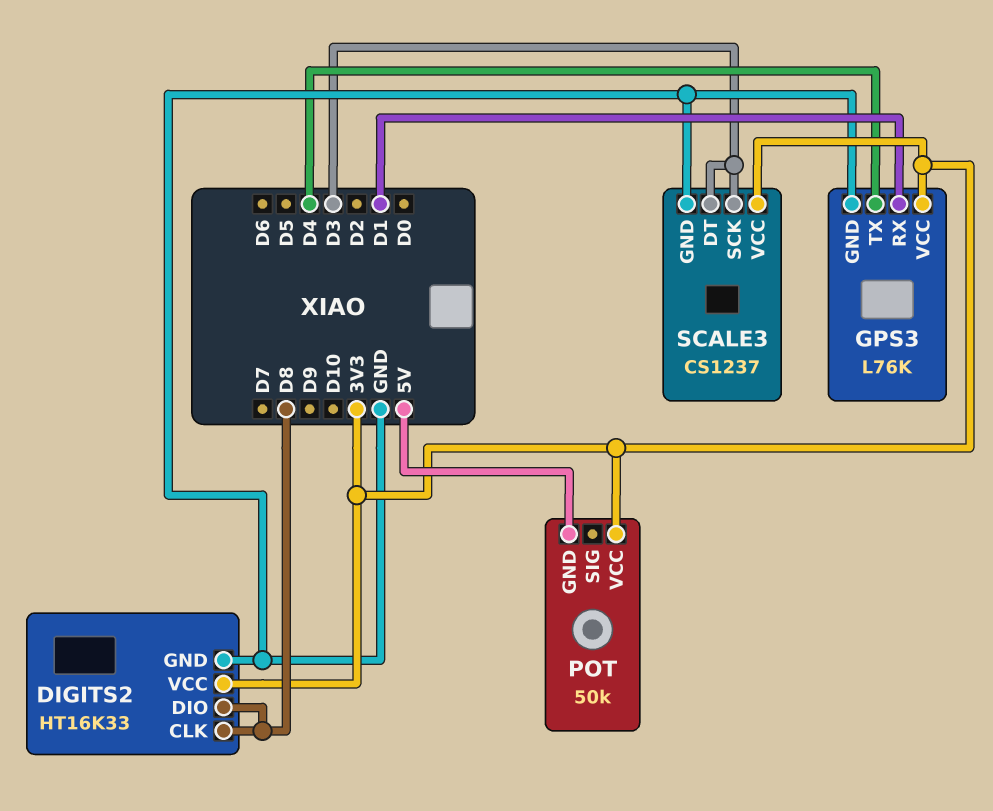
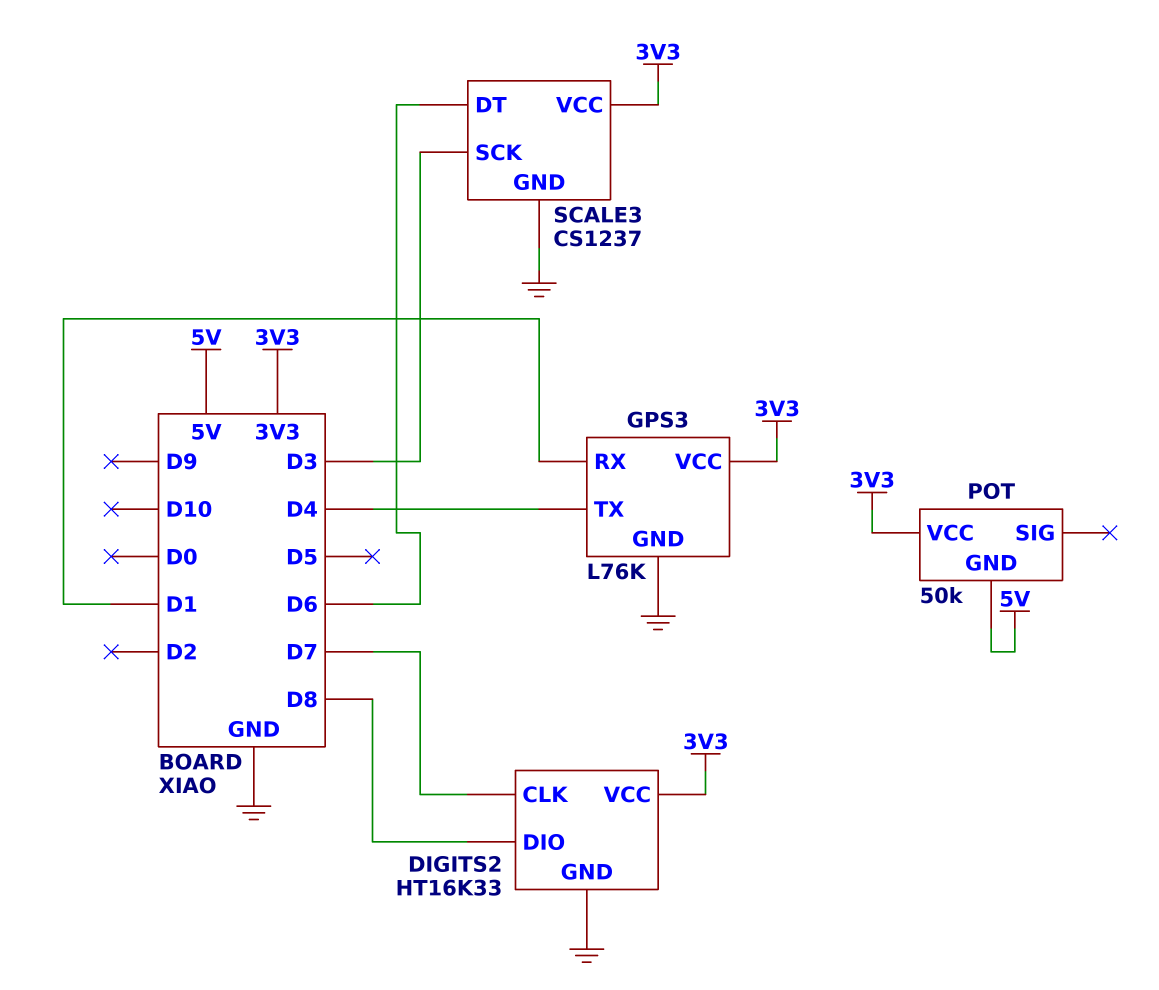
DIGITS2 pin CLK: D8 -> D7
SCALE3 pin DT: D3 -> D6

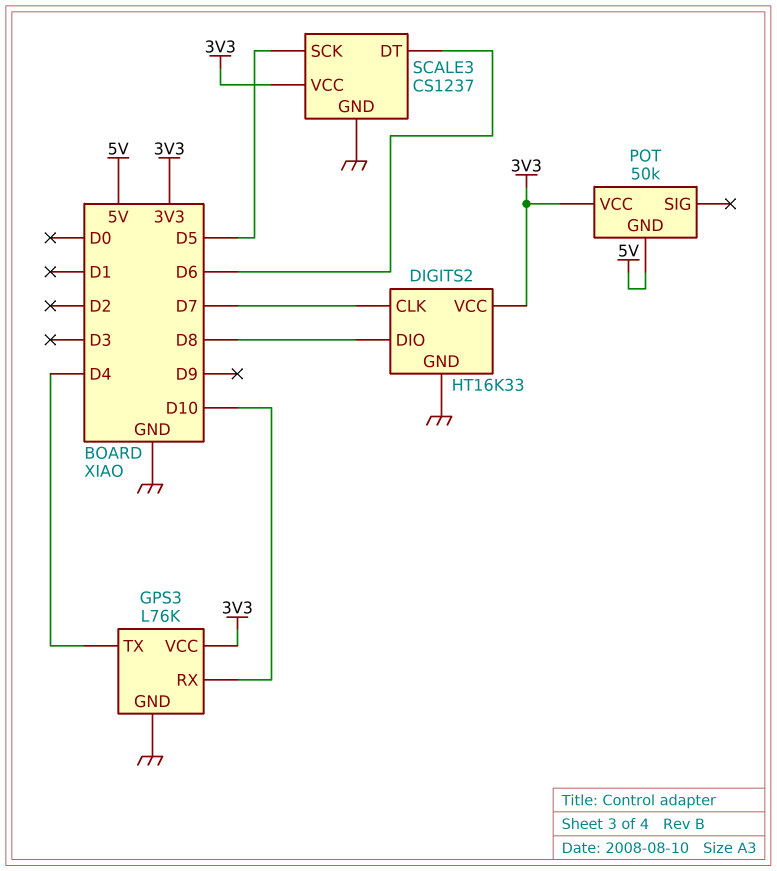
GPS3 pin RX: D1 -> D10
SCALE3 pin SCK: D3 -> D5

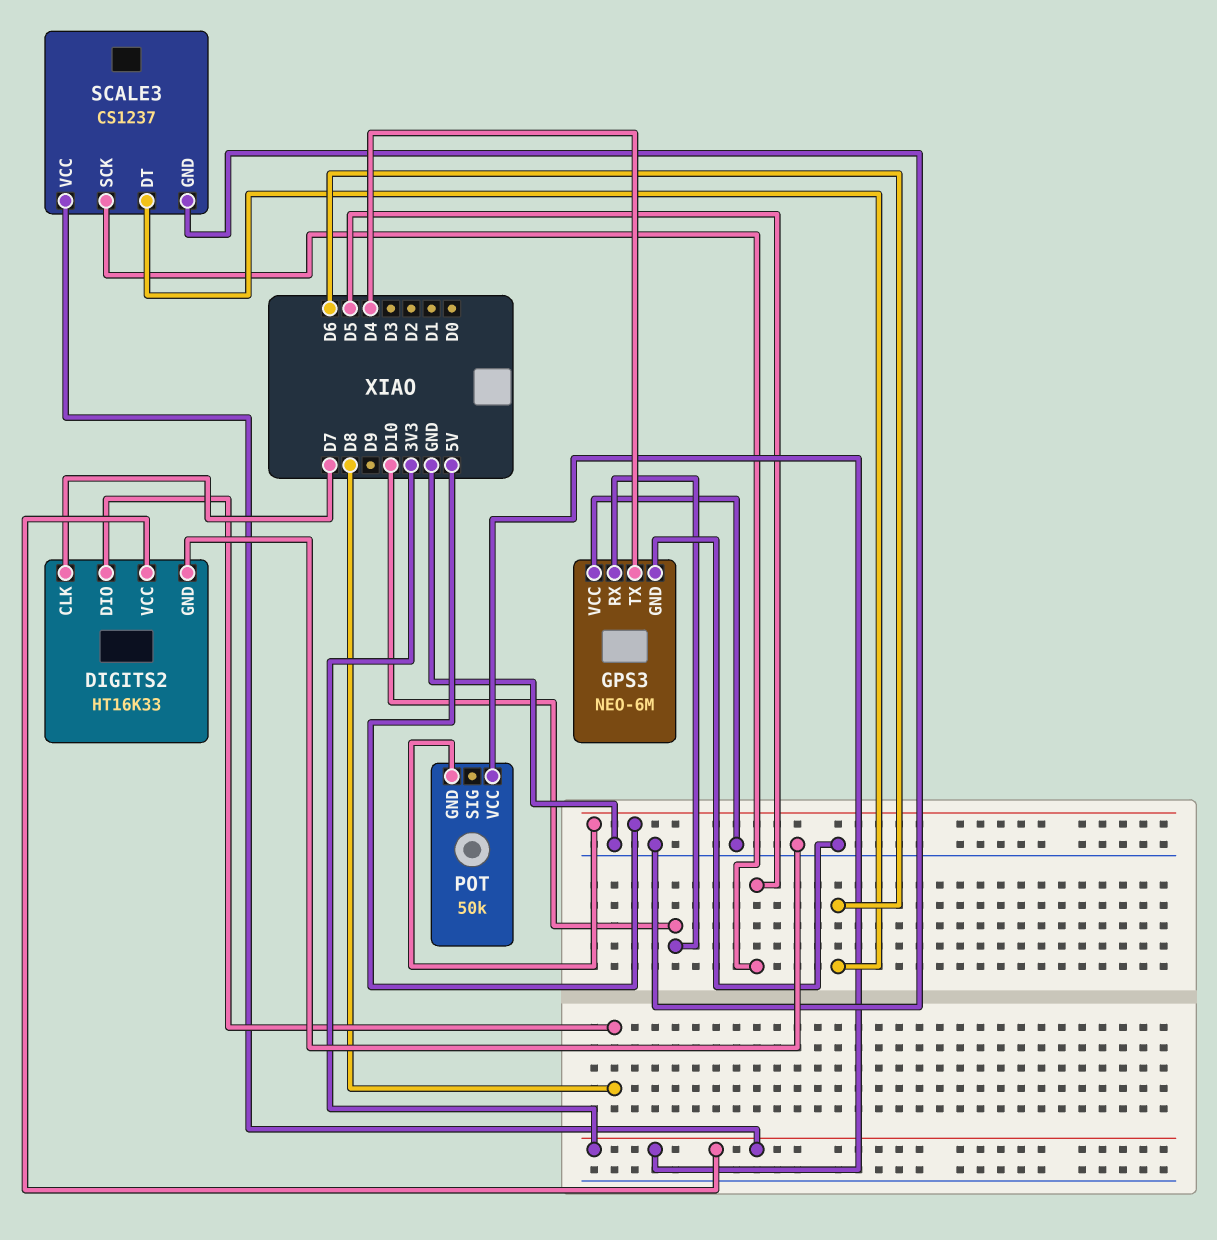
GPS3: L76K -> NEO-6M
GPS3 pin VCC: 3V3 -> GND

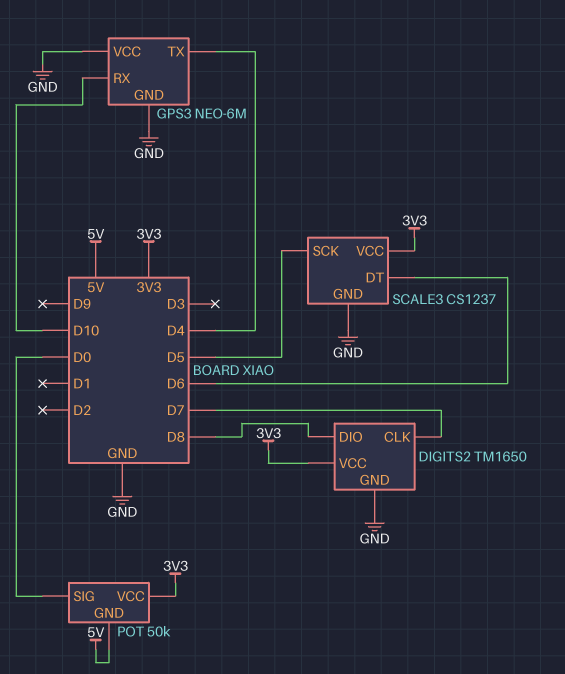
DIGITS2: HT16K33 -> TM1650
POT pin SIG: none -> D0

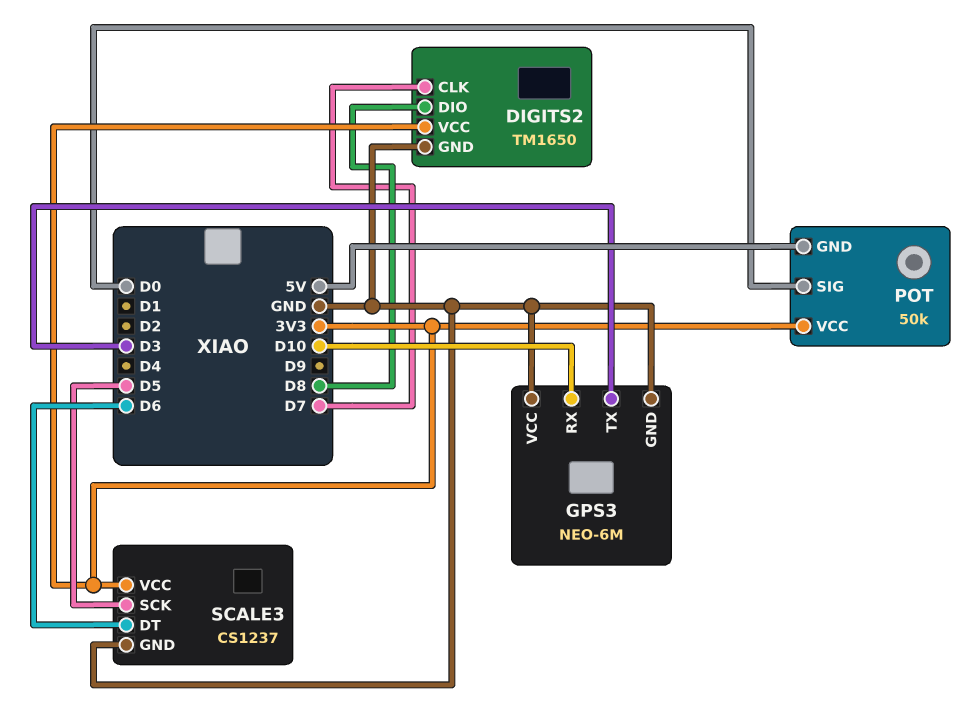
GPS3 pin TX: D4 -> D3

